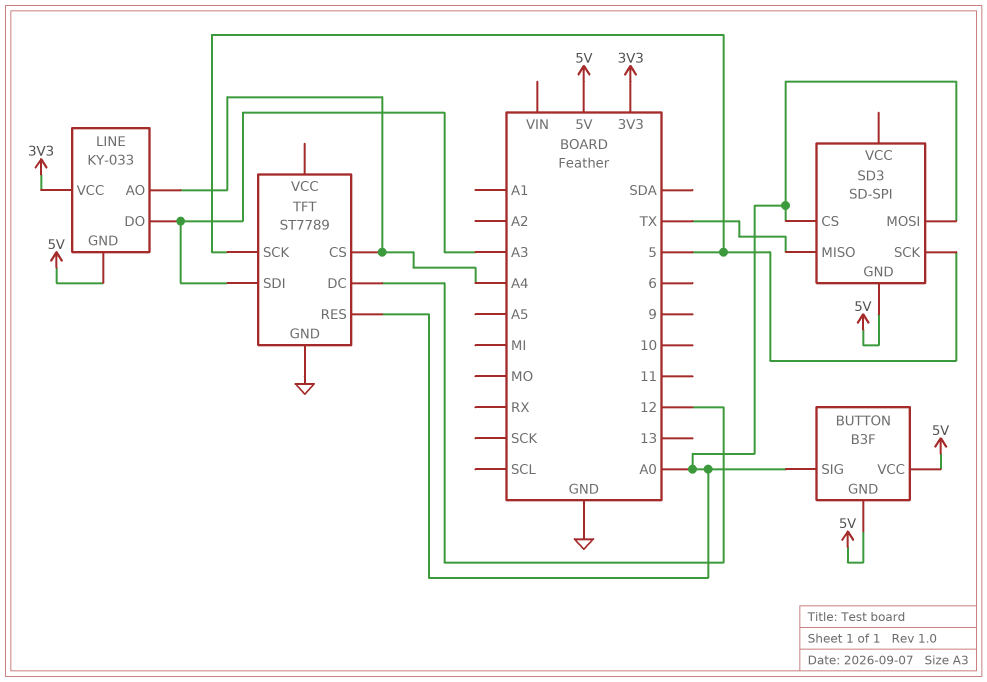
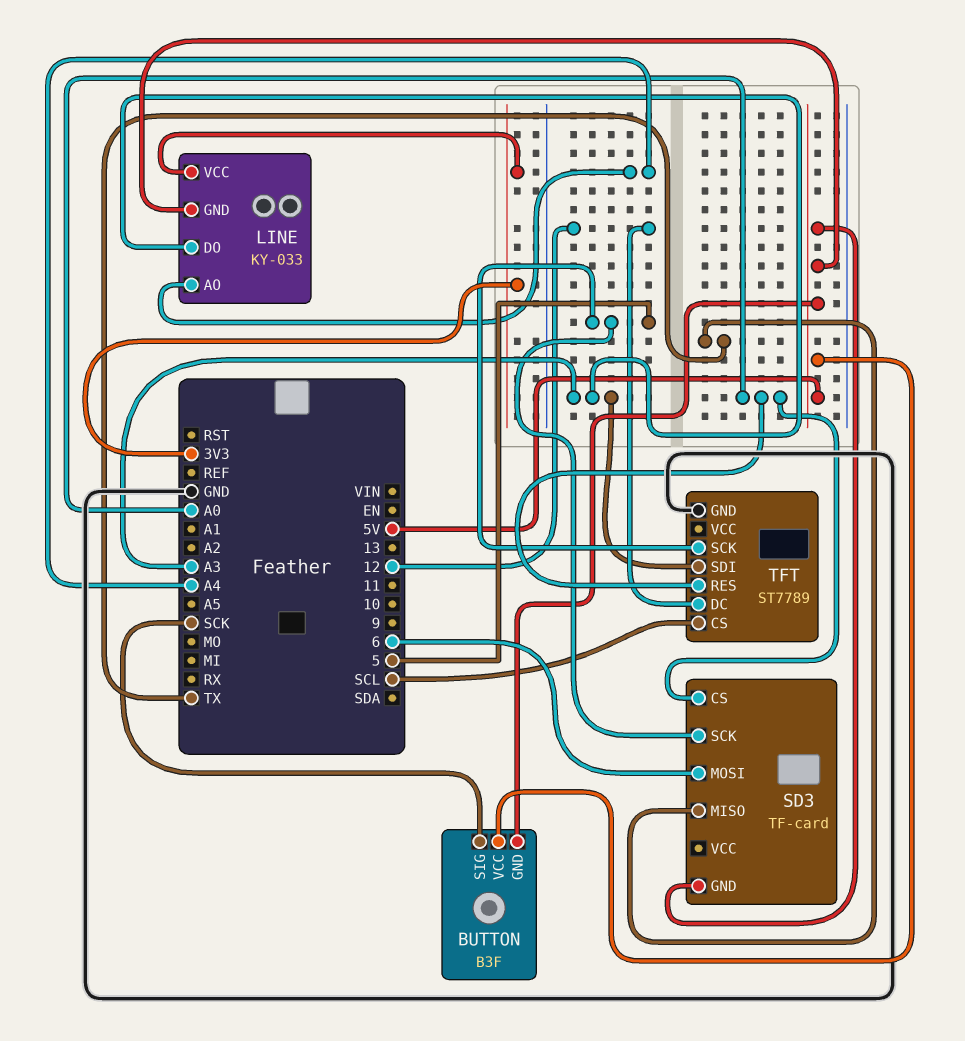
BUTTON pin SIG: A0 -> SCK
SD3: SD-SPI -> TF-card
SD3 pin MOSI: A0 -> 6
TFT pin CS: A4 -> SCL

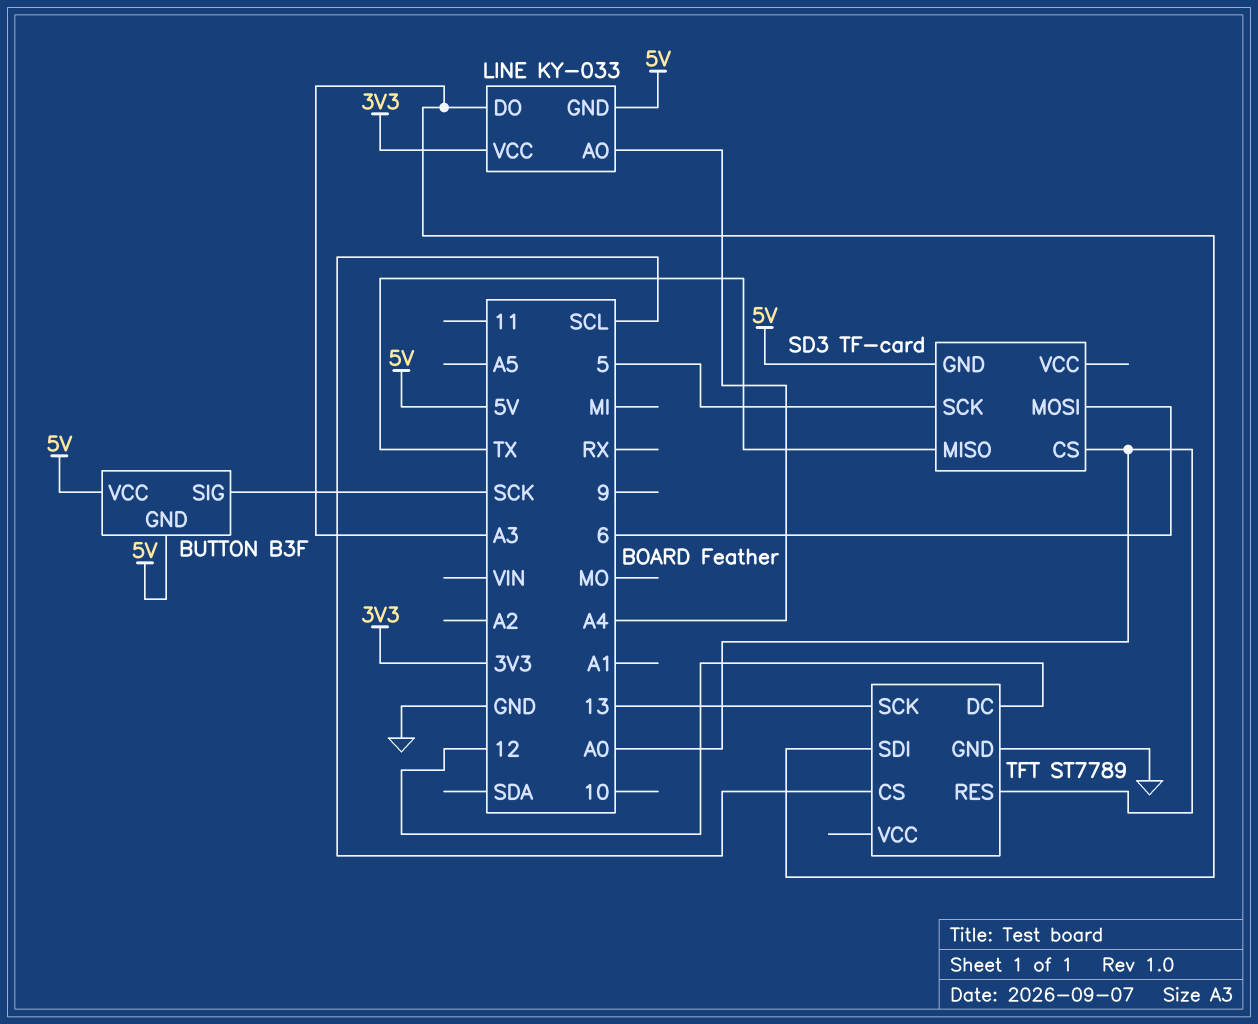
TFT pin SCK: 5 -> 13

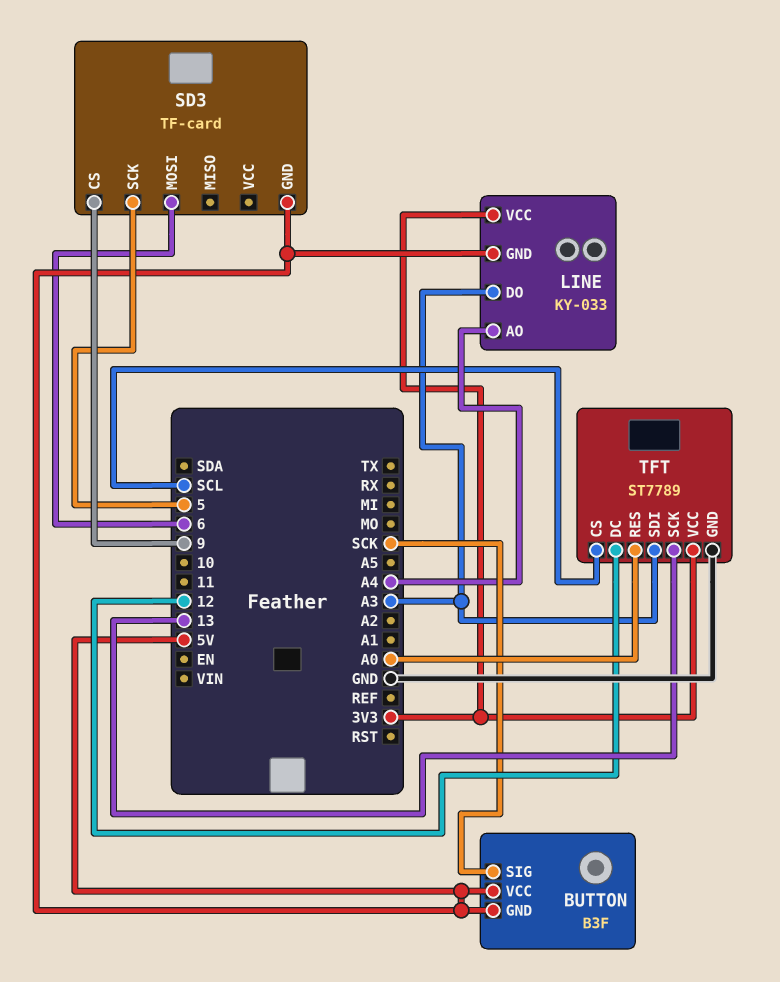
SD3 pin CS: A0 -> 9
SD3 pin MISO: TX -> none
TFT pin VCC: none -> 3V3

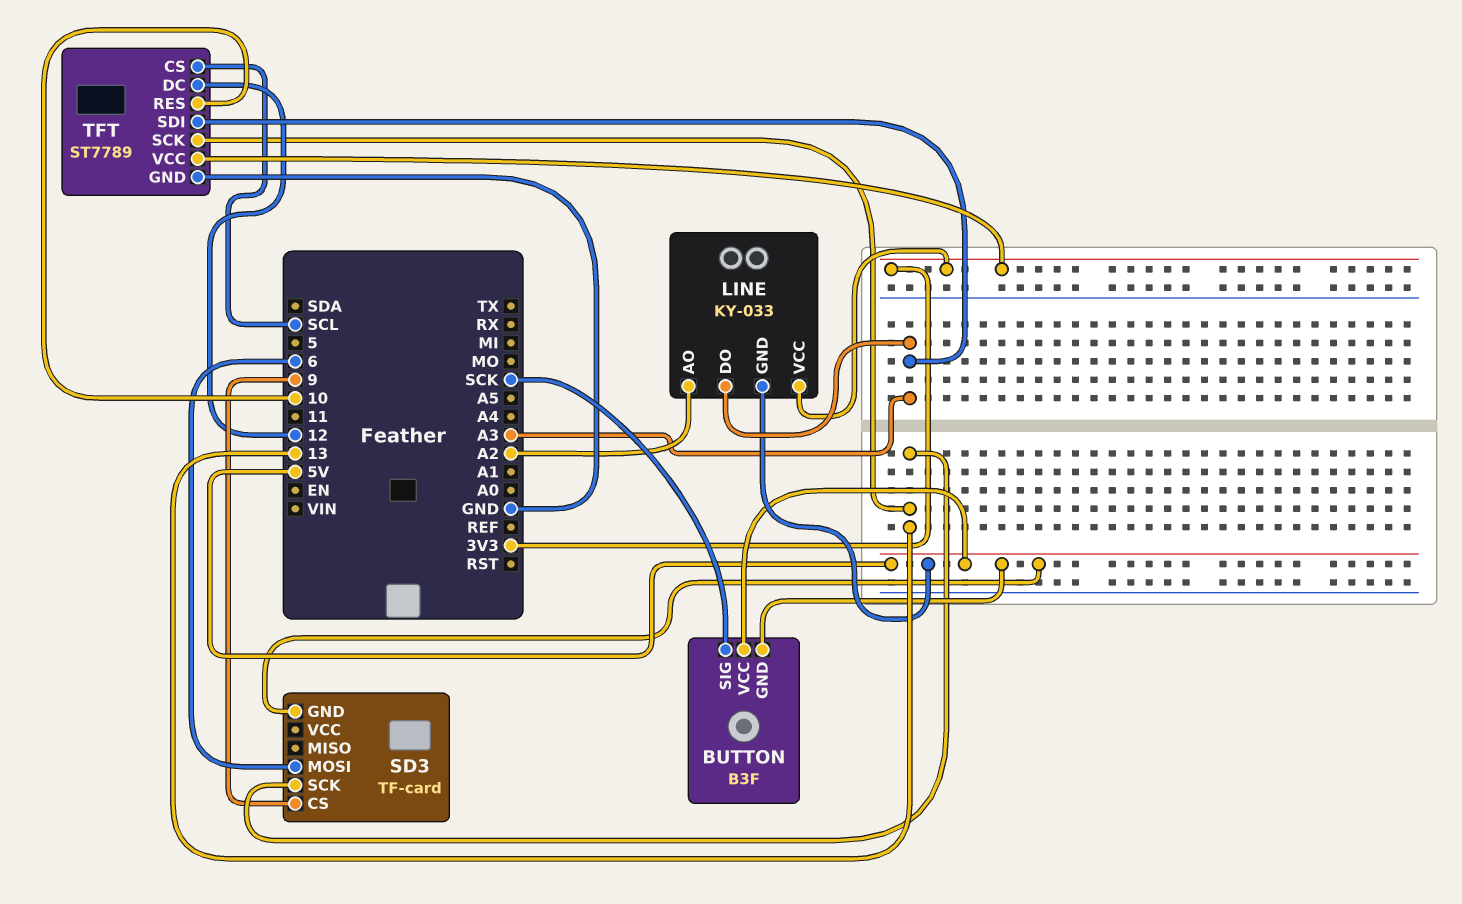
LINE pin AO: A4 -> A2
SD3 pin SCK: 5 -> 13
TFT pin RES: A0 -> 10

